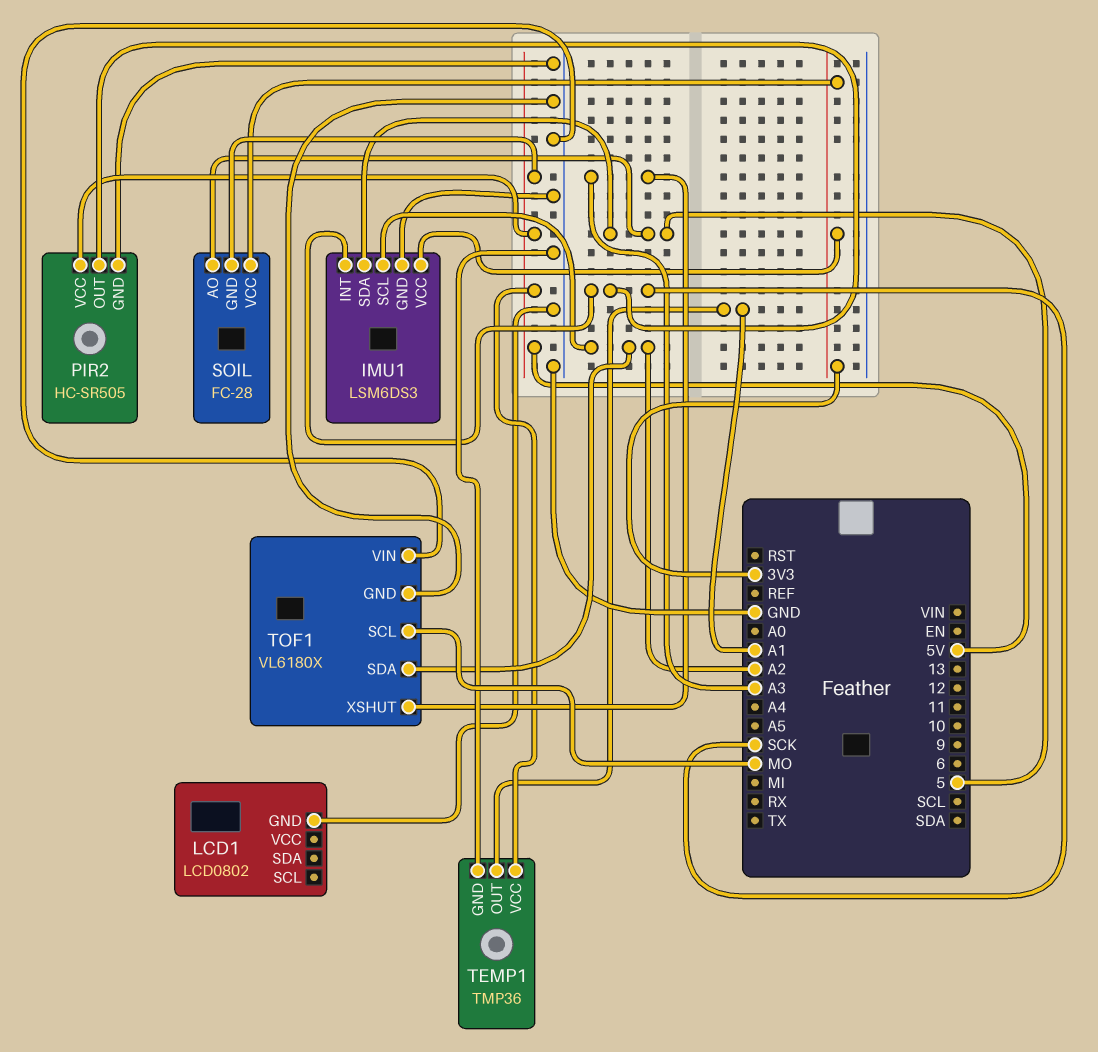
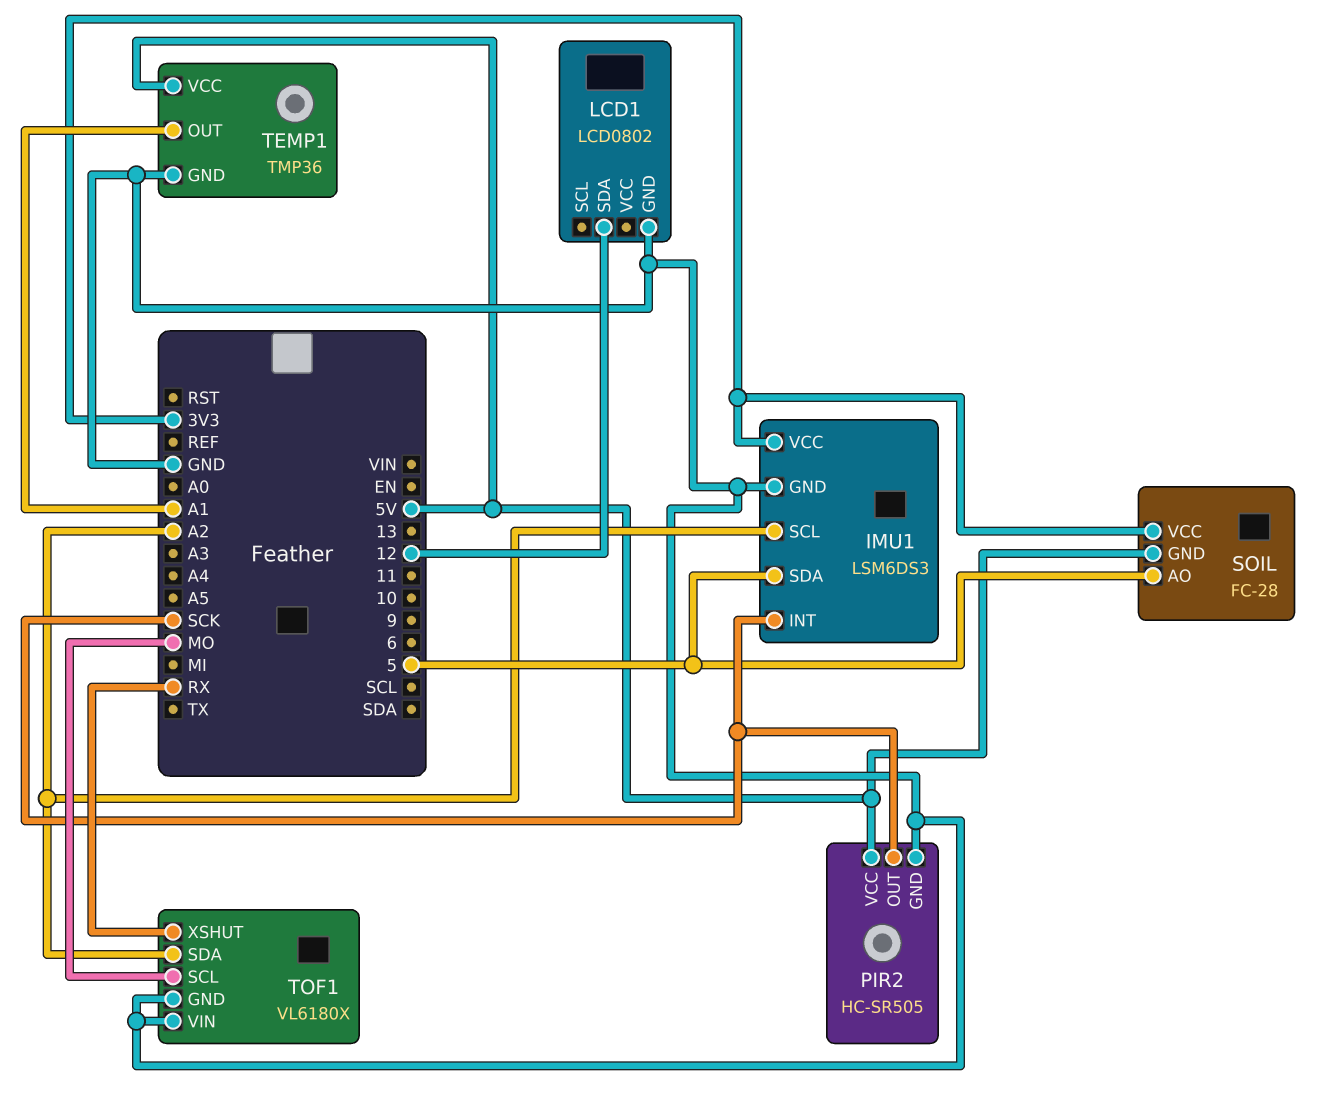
LCD1 pin SDA: none -> 12
TOF1 pin XSHUT: A3 -> RX

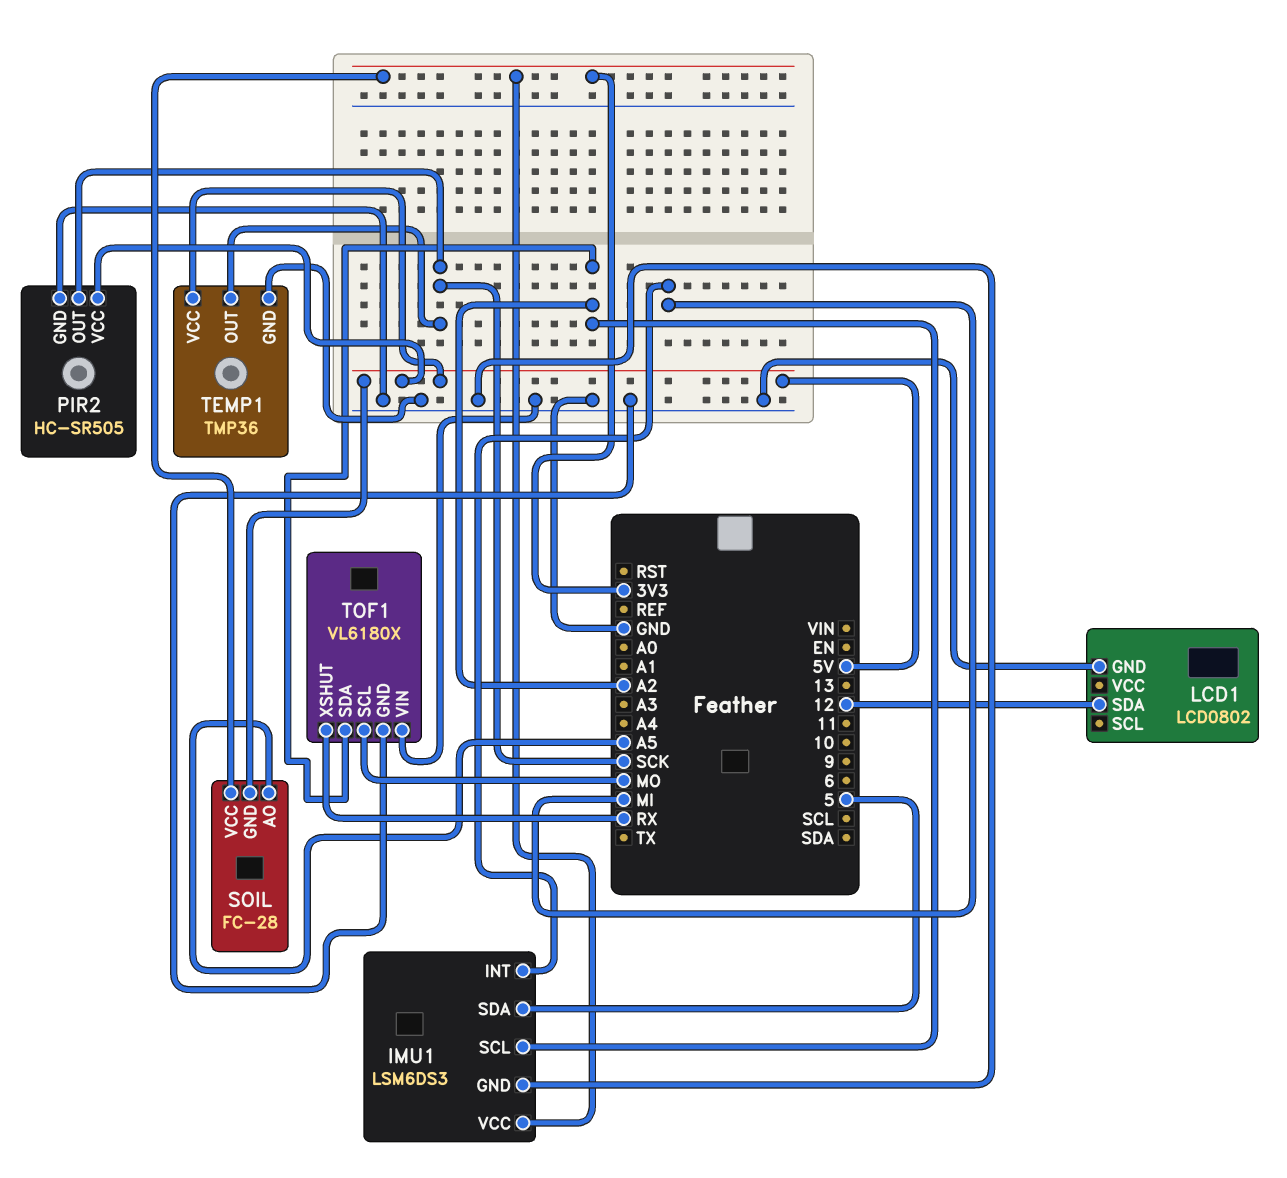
IMU1 pin INT: SCK -> MI
SOIL pin AO: 5 -> A5
TEMP1 pin OUT: A1 -> SCK

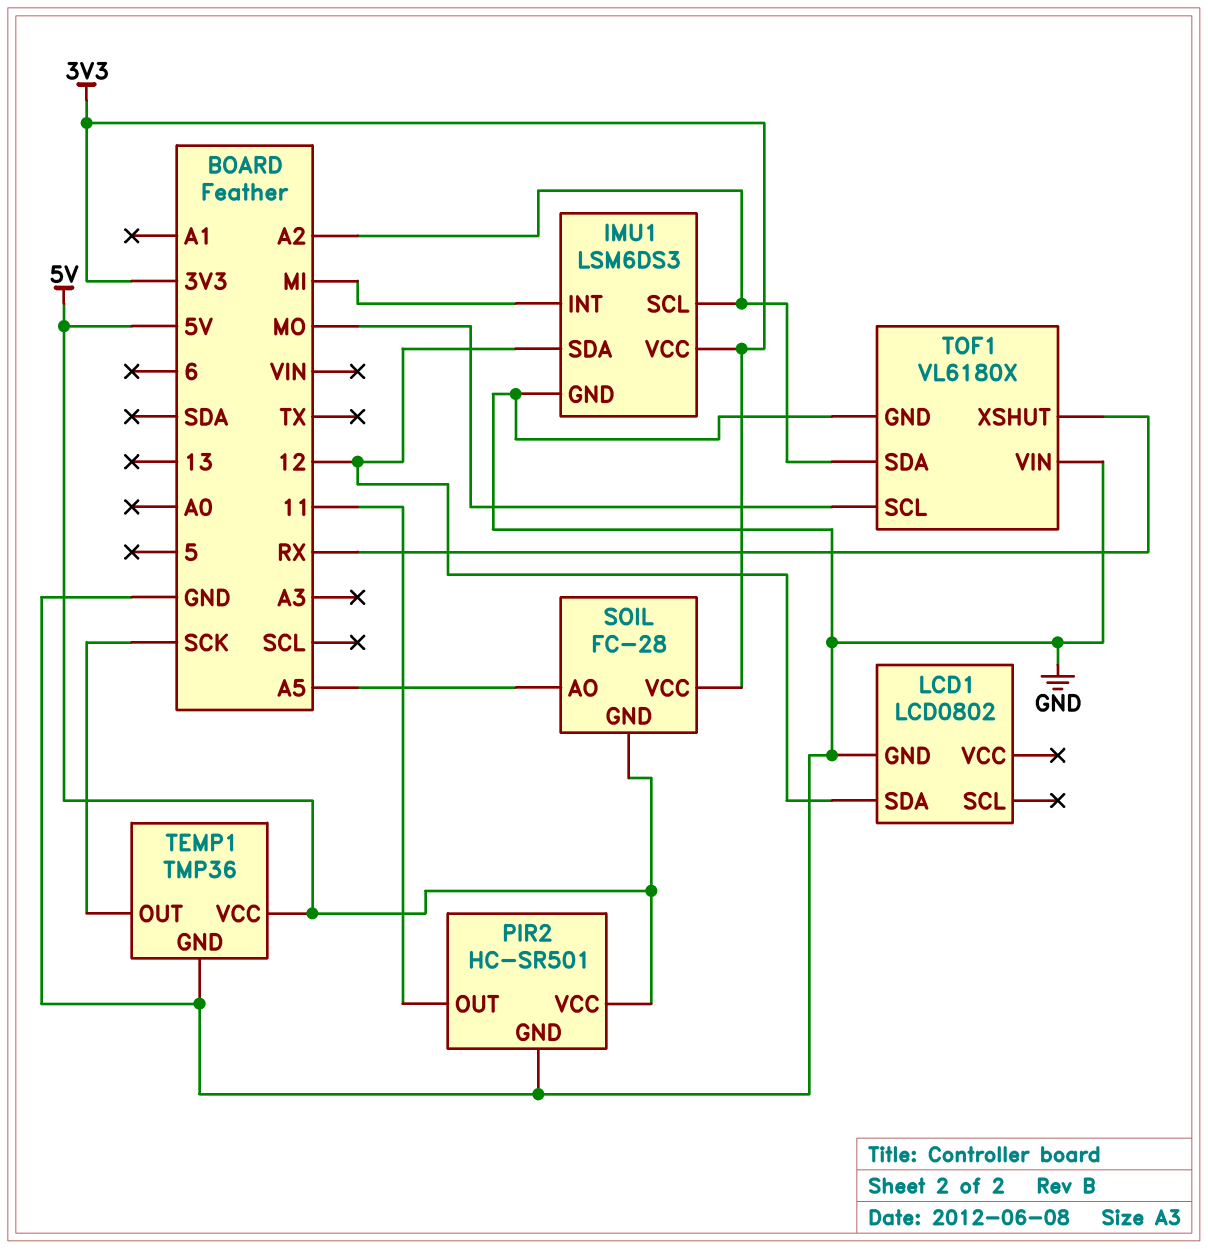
IMU1 pin SDA: 5 -> 12
PIR2: HC-SR505 -> HC-SR501
PIR2 pin OUT: SCK -> 11

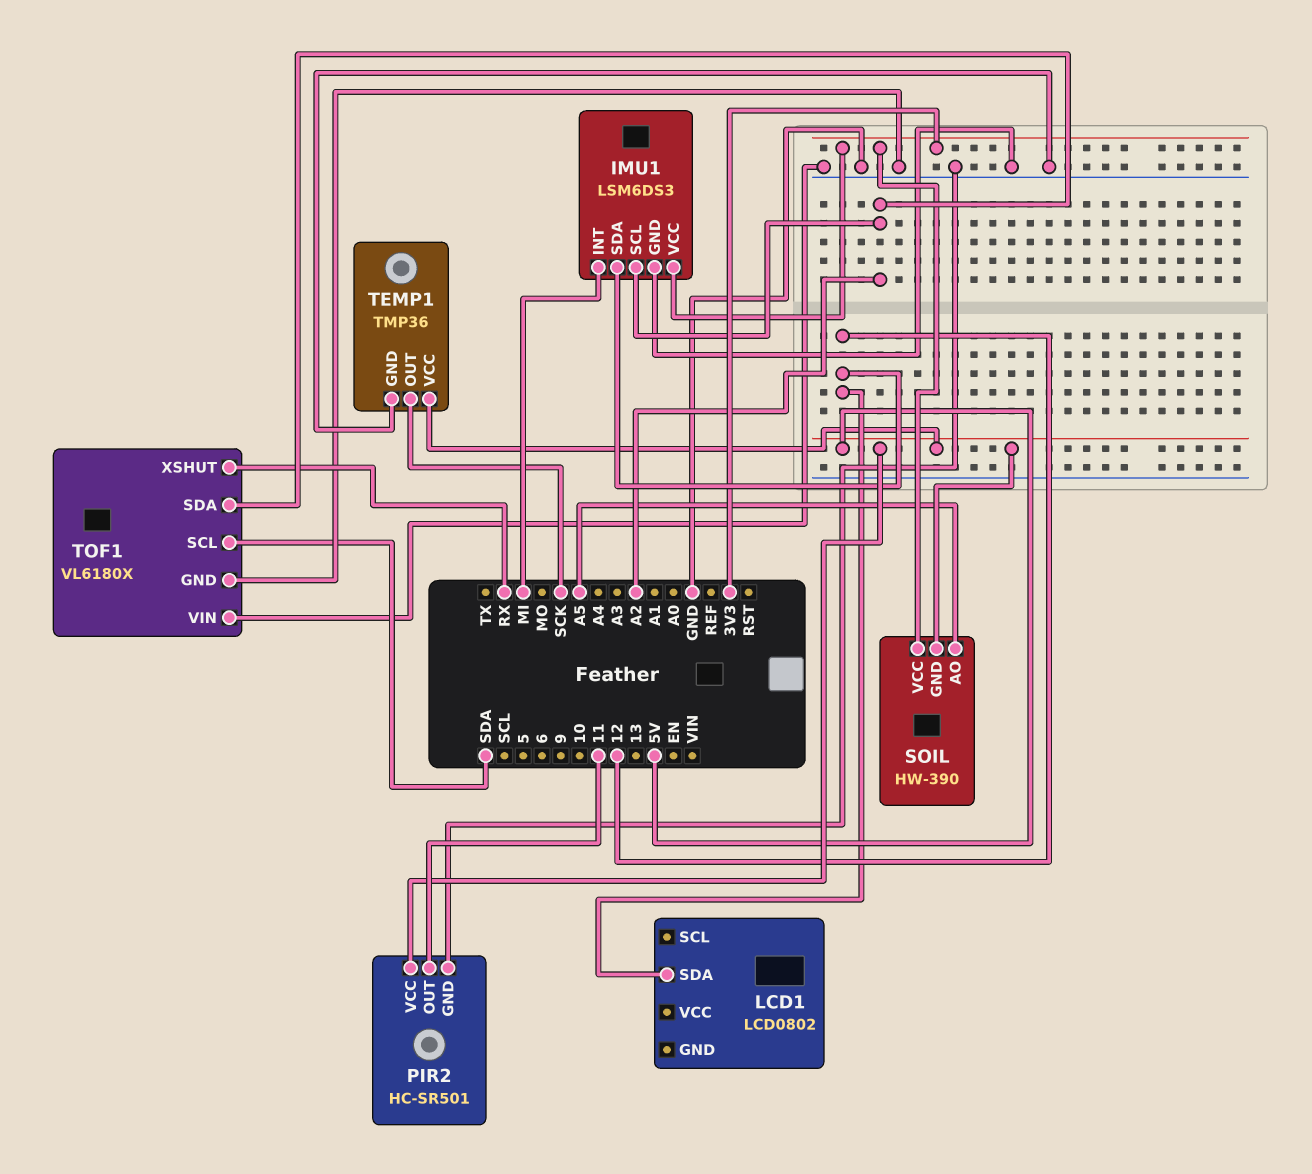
LCD1 pin GND: GND -> none
SOIL: FC-28 -> HW-390
TOF1 pin SCL: MO -> SDA

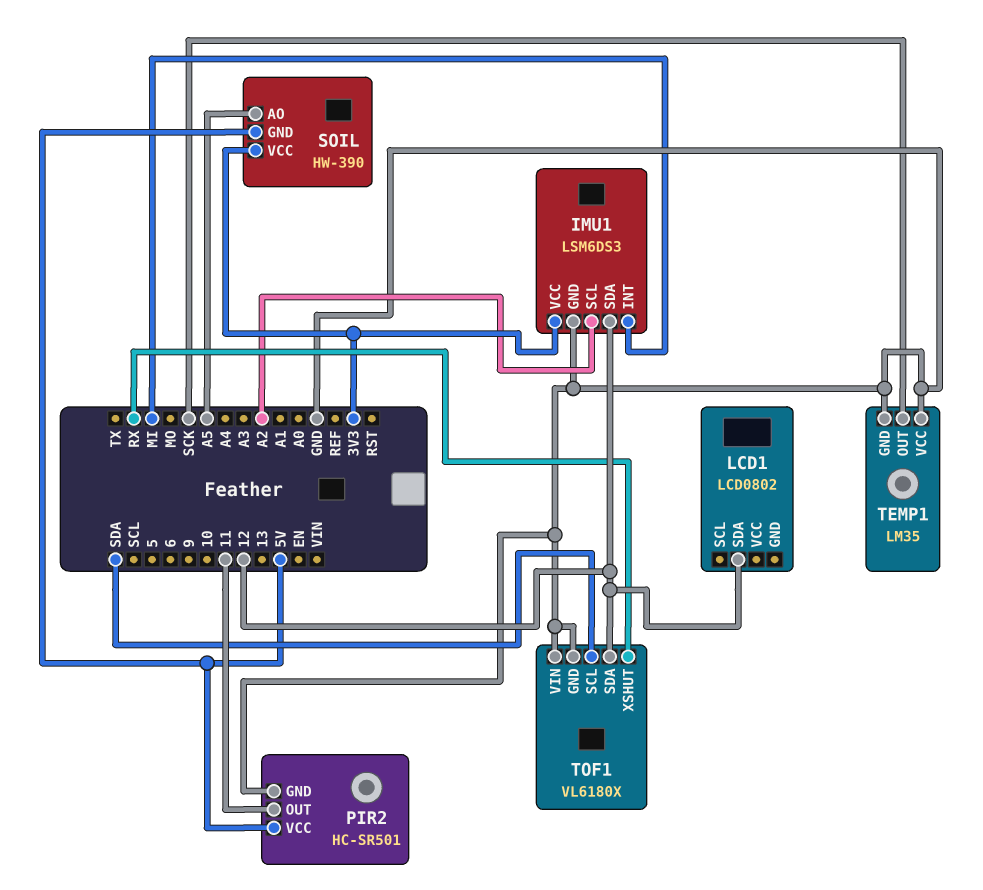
TEMP1: TMP36 -> LM35
TEMP1 pin VCC: 5V -> GND
TOF1 pin SDA: A2 -> 12

